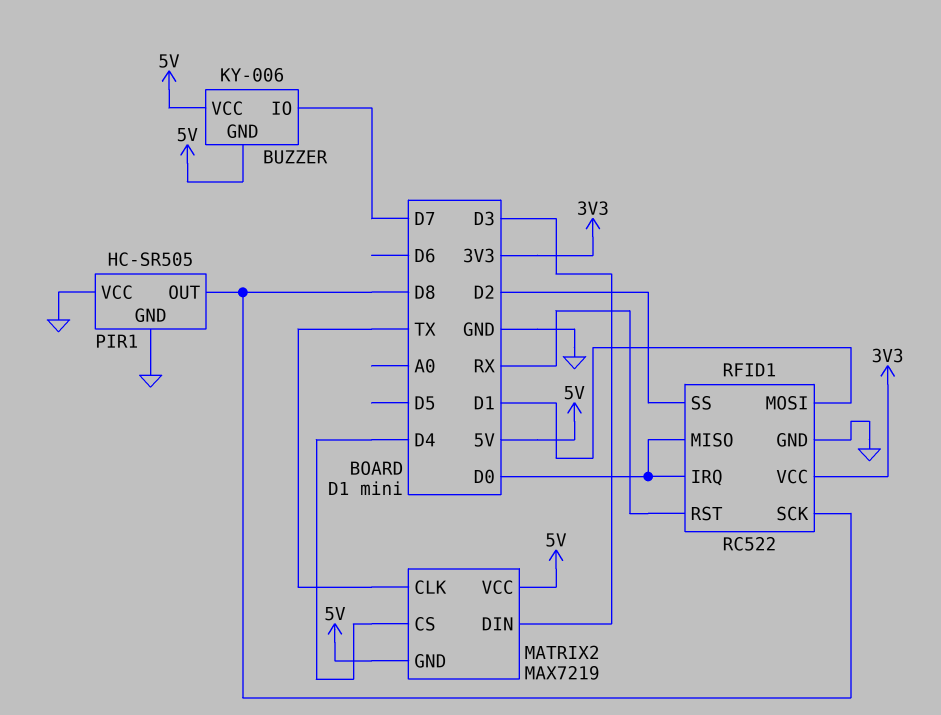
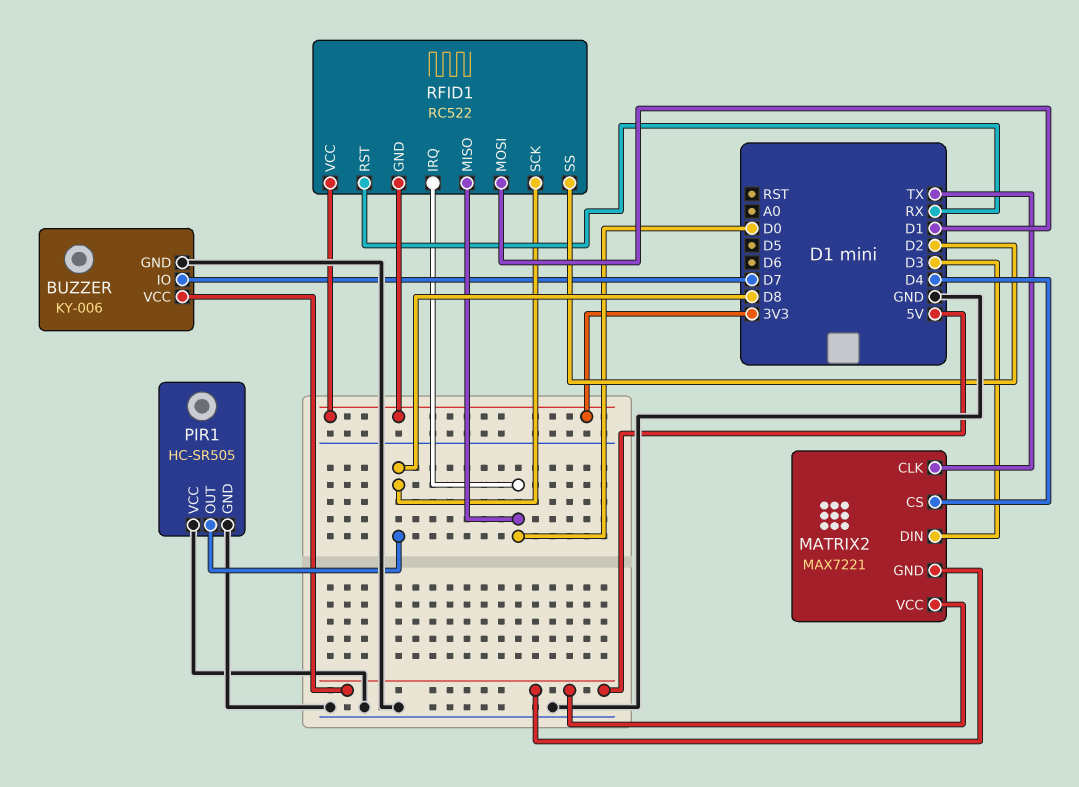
BUZZER pin GND: 5V -> GND
MATRIX2: MAX7219 -> MAX7221
RFID1 pin GND: GND -> 3V3

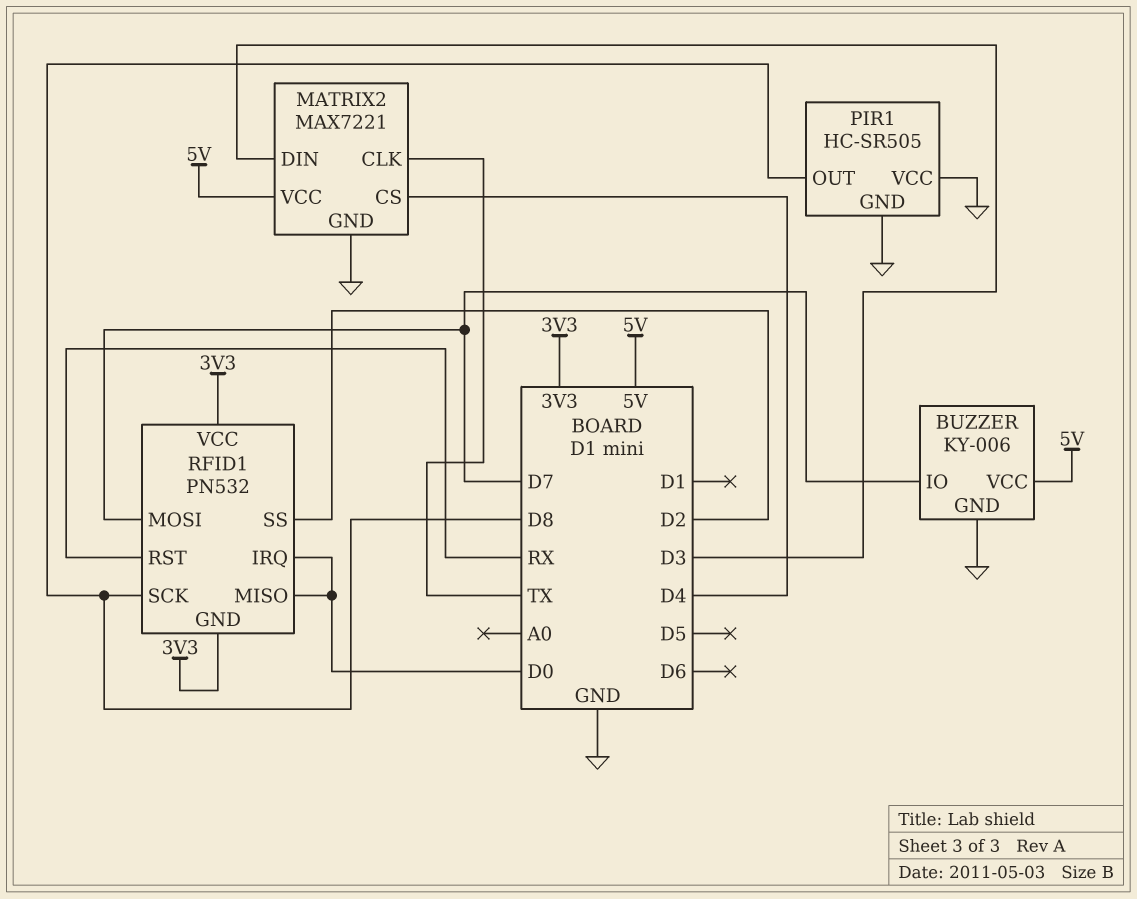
MATRIX2 pin GND: 5V -> GND
RFID1: RC522 -> PN532
RFID1 pin MOSI: D1 -> D7

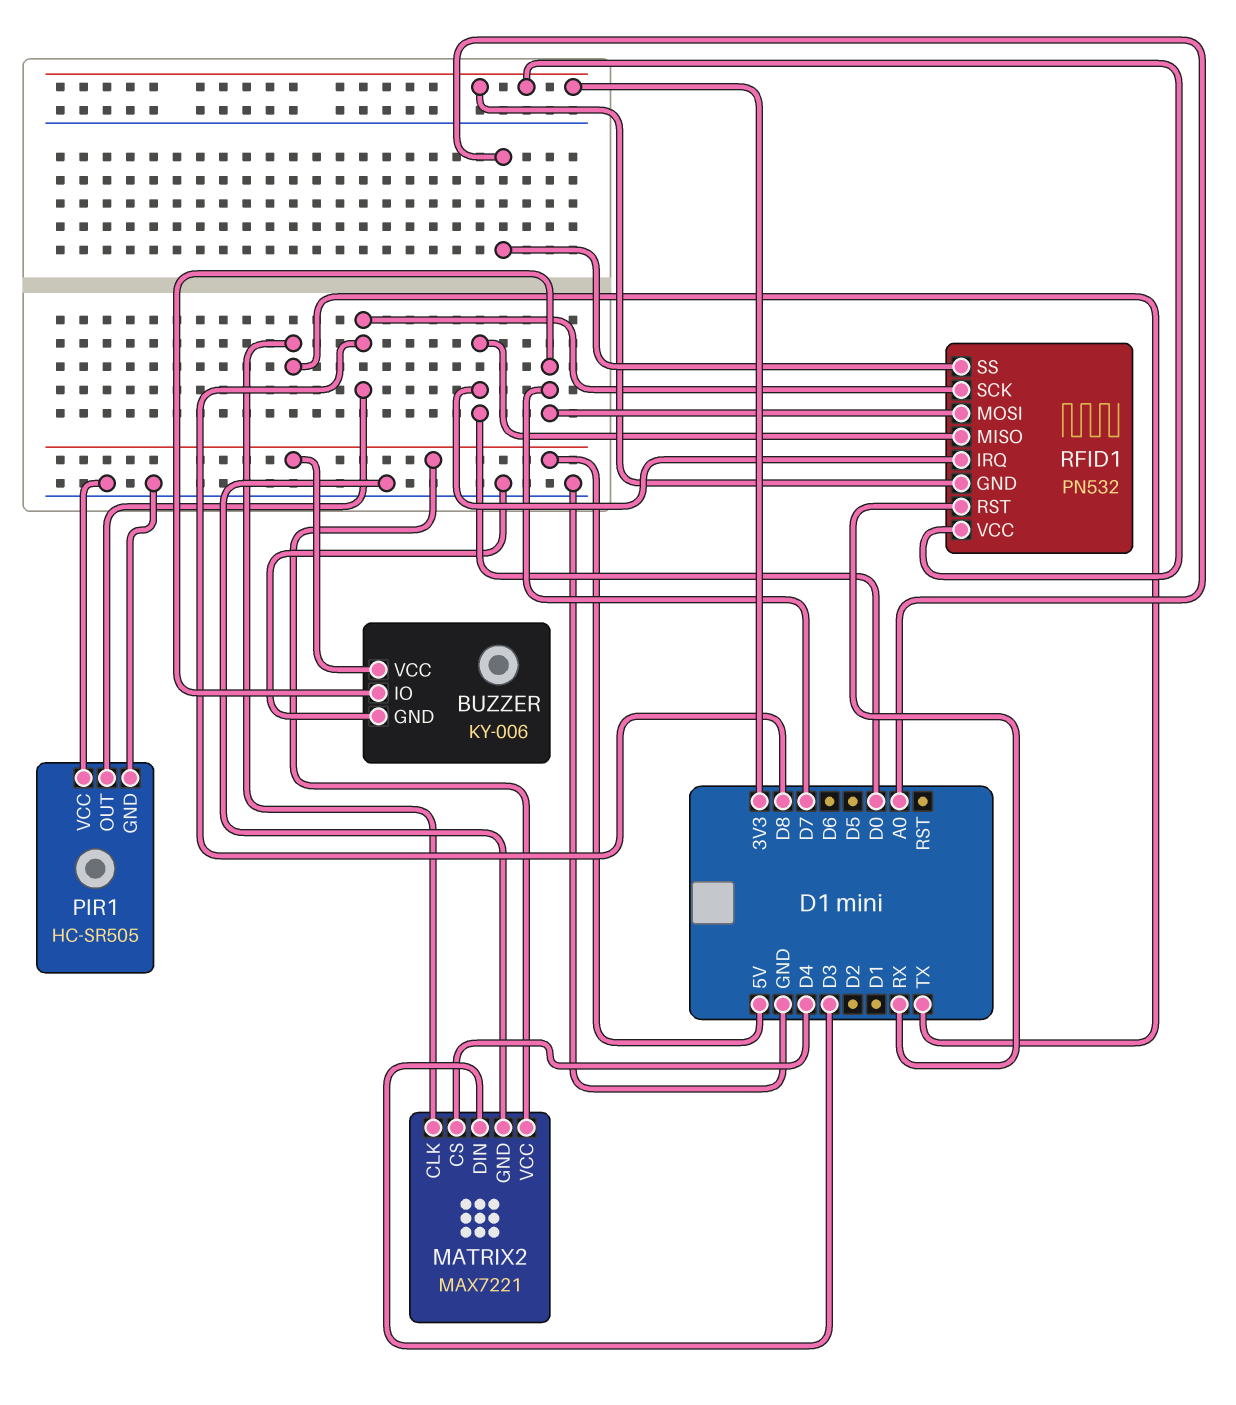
RFID1 pin SS: D2 -> A0

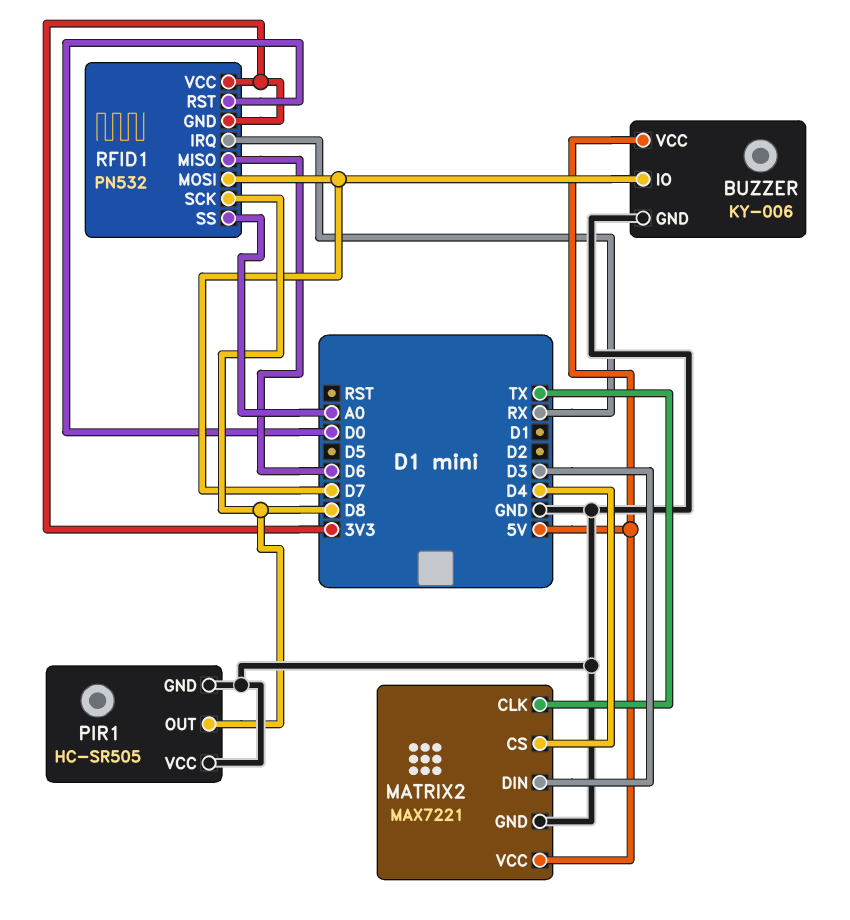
RFID1 pin IRQ: D0 -> RX
RFID1 pin MISO: D0 -> D6
RFID1 pin RST: RX -> D0

